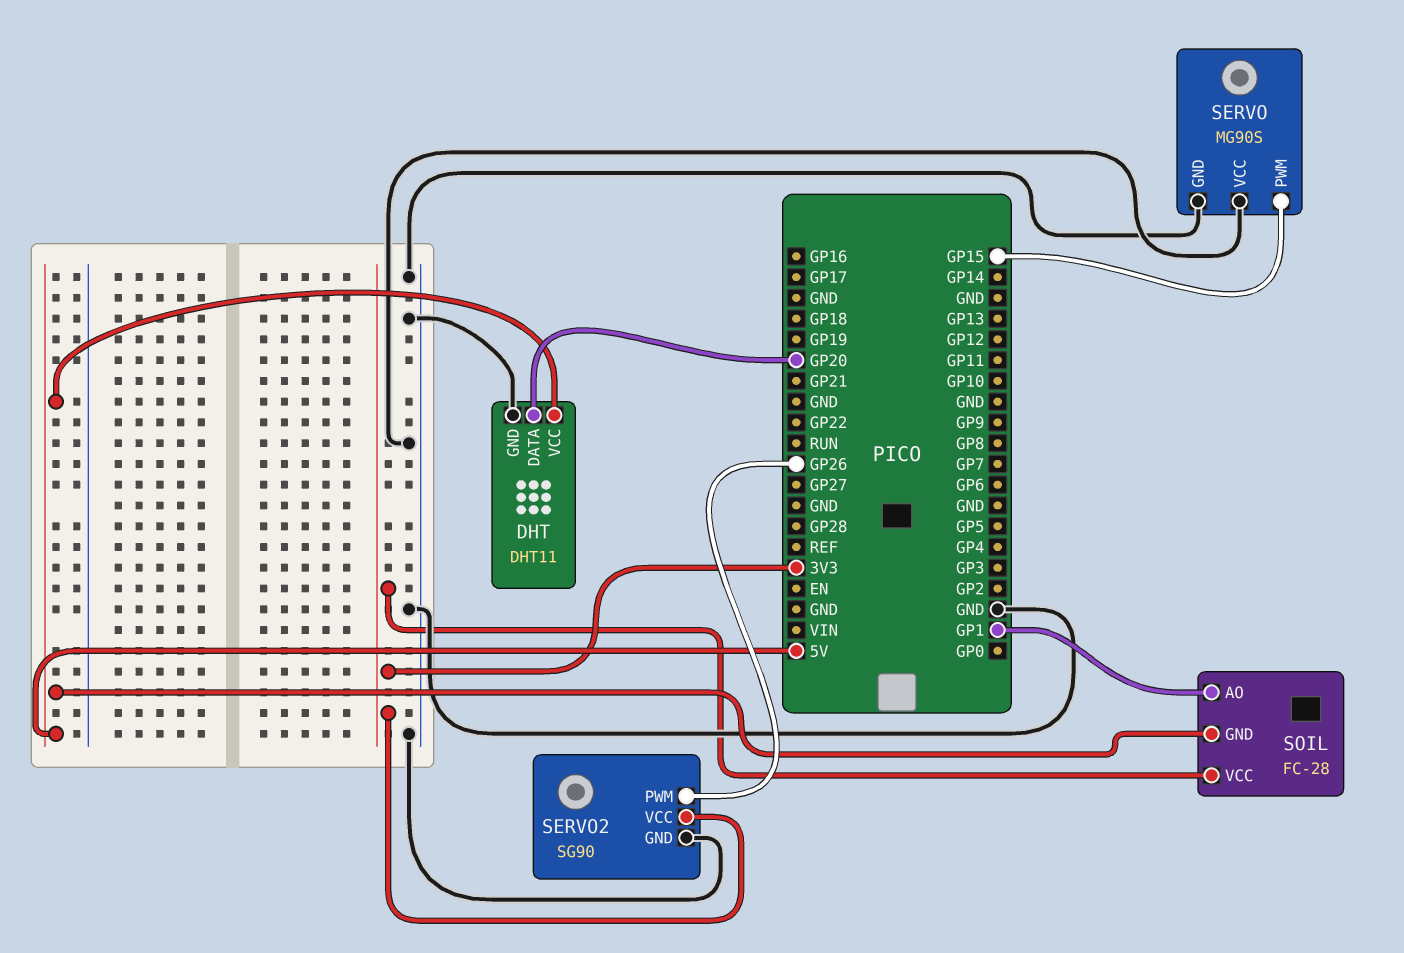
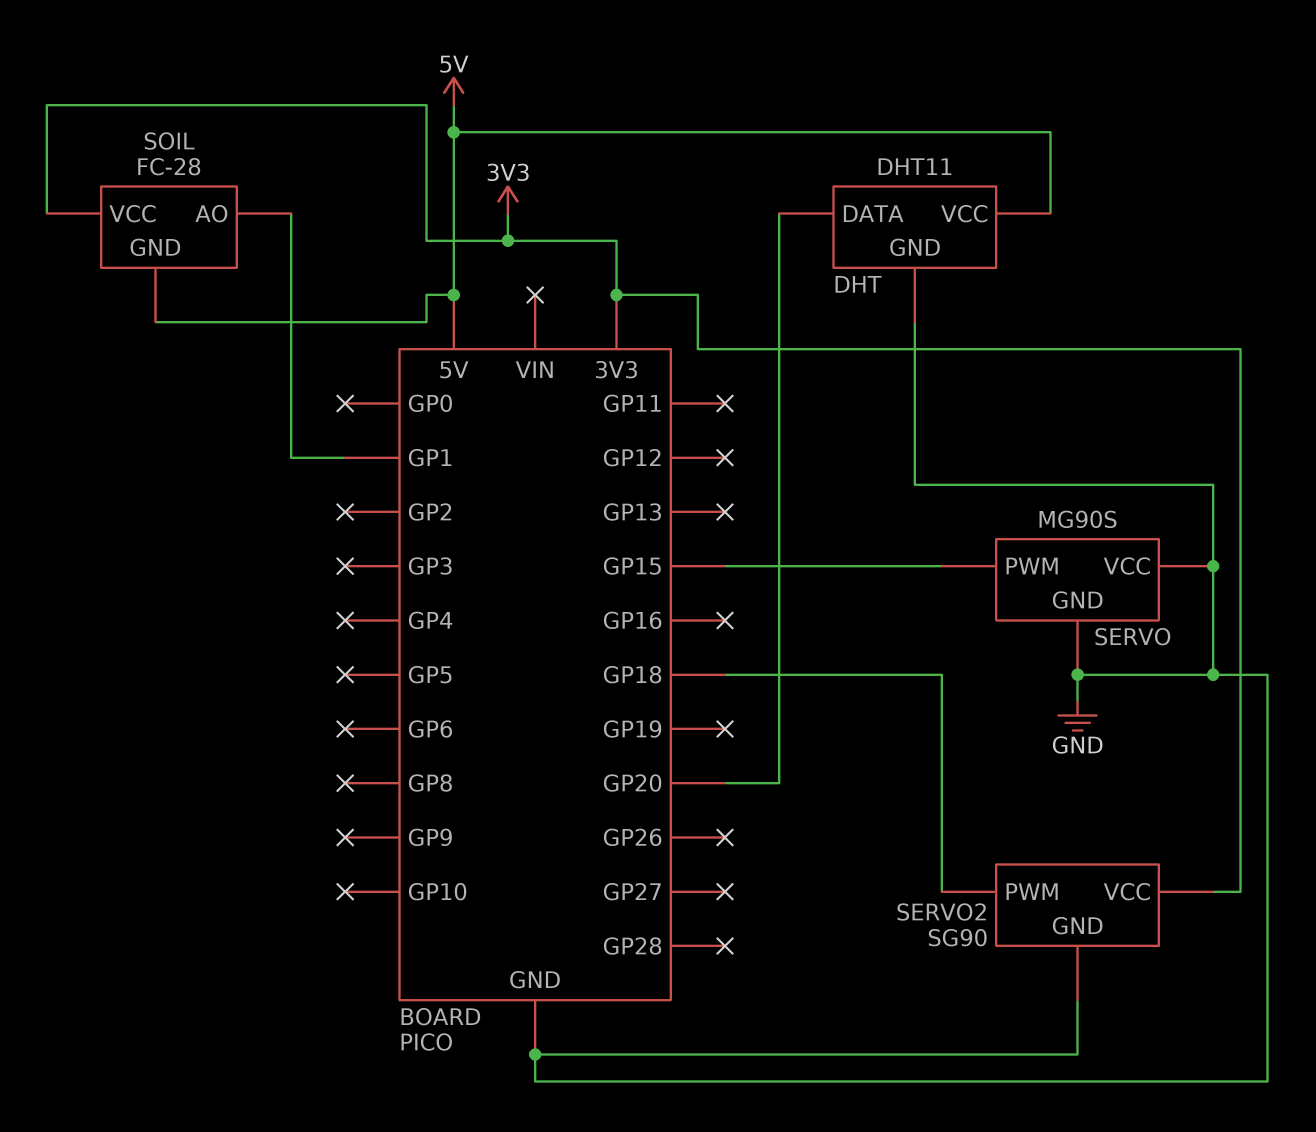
SERVO2 pin PWM: GP26 -> GP18

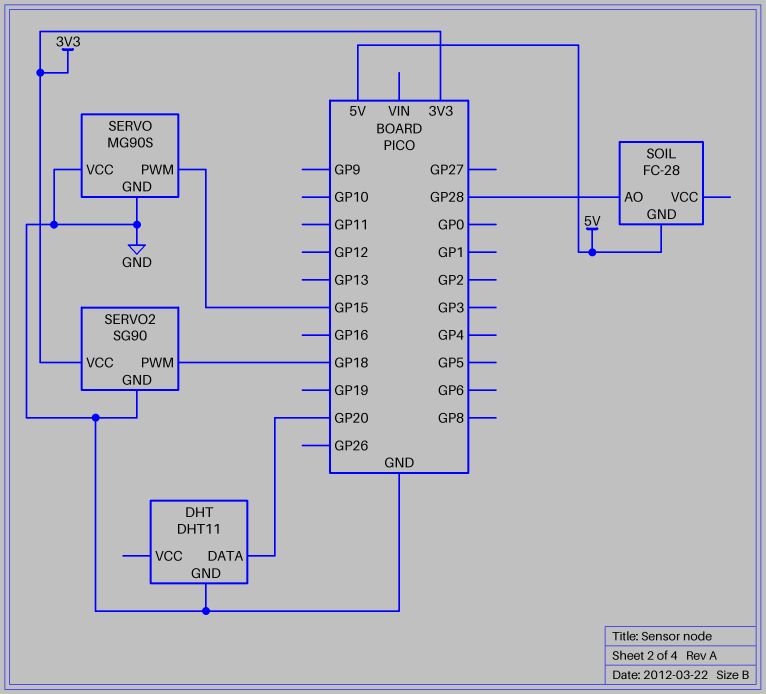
DHT pin VCC: 5V -> none
SOIL pin AO: GP1 -> GP28
SOIL pin VCC: 3V3 -> none

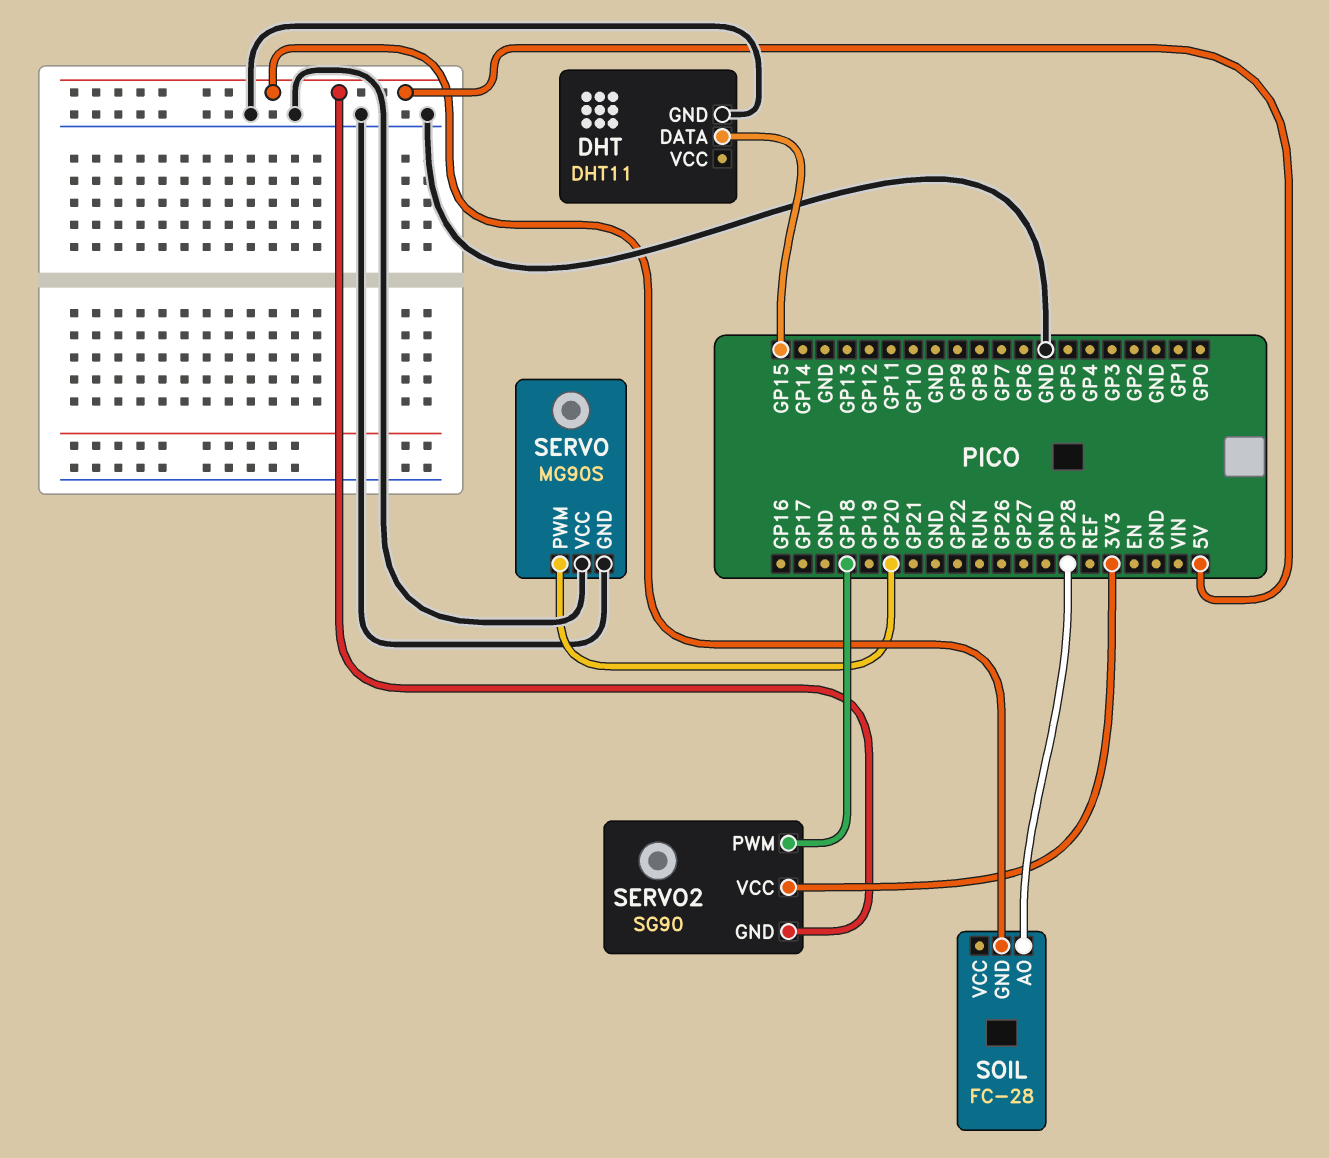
DHT pin DATA: GP20 -> GP15
SERVO pin PWM: GP15 -> GP20
SERVO2 pin GND: GND -> 5V

